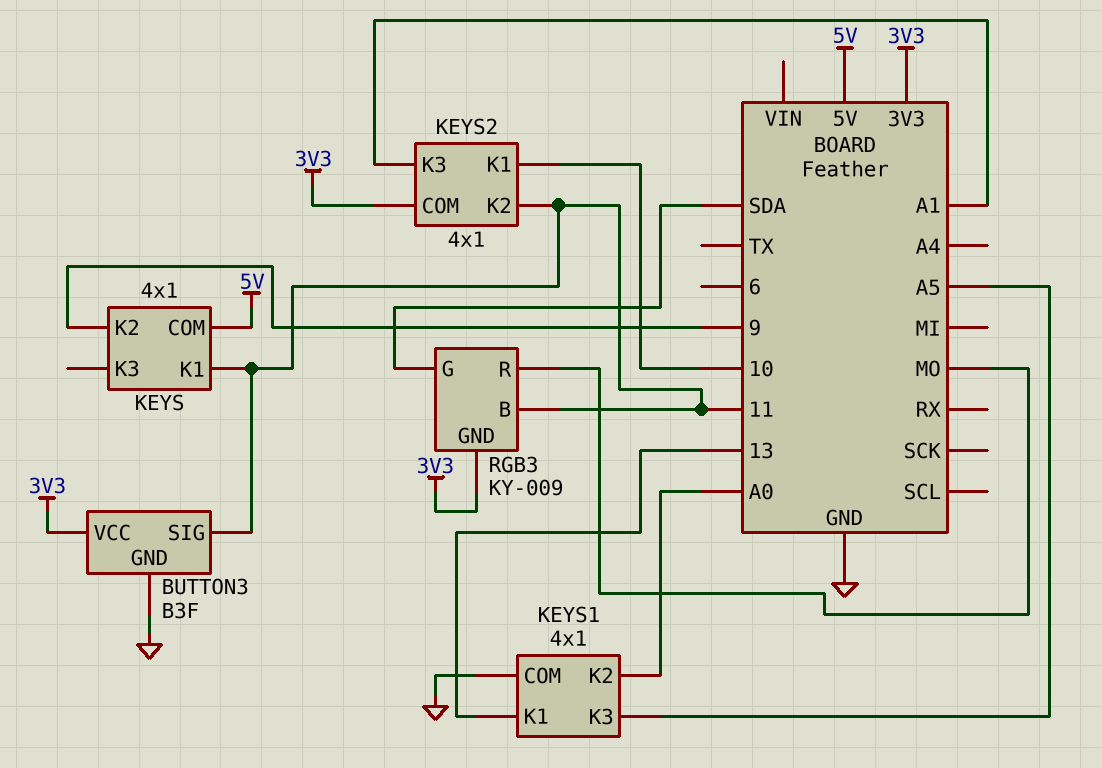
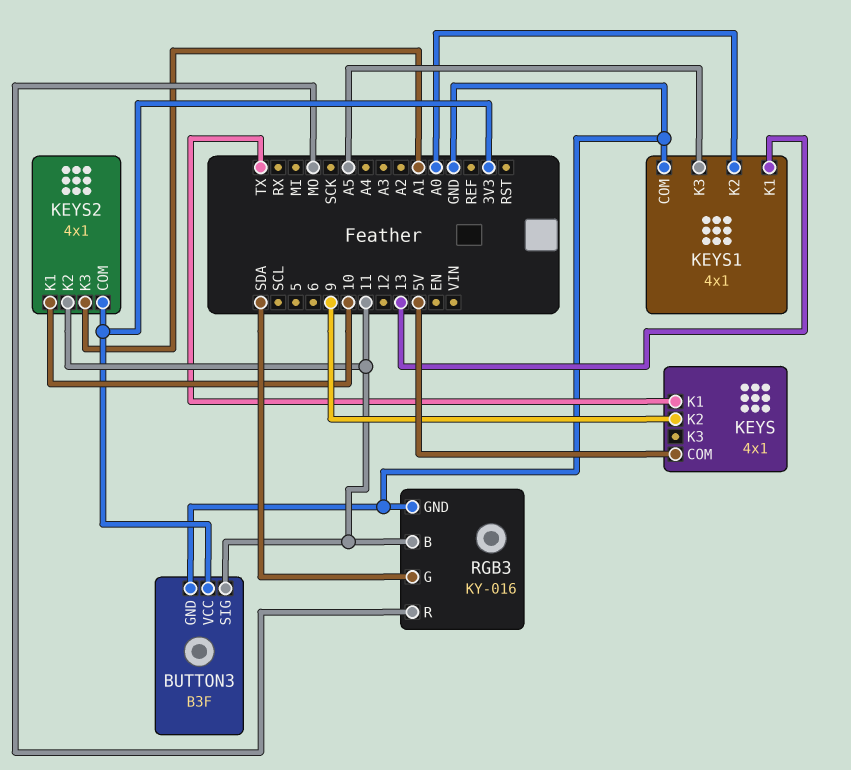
KEYS pin K1: 11 -> TX
RGB3: KY-009 -> KY-016
RGB3 pin GND: 3V3 -> GND

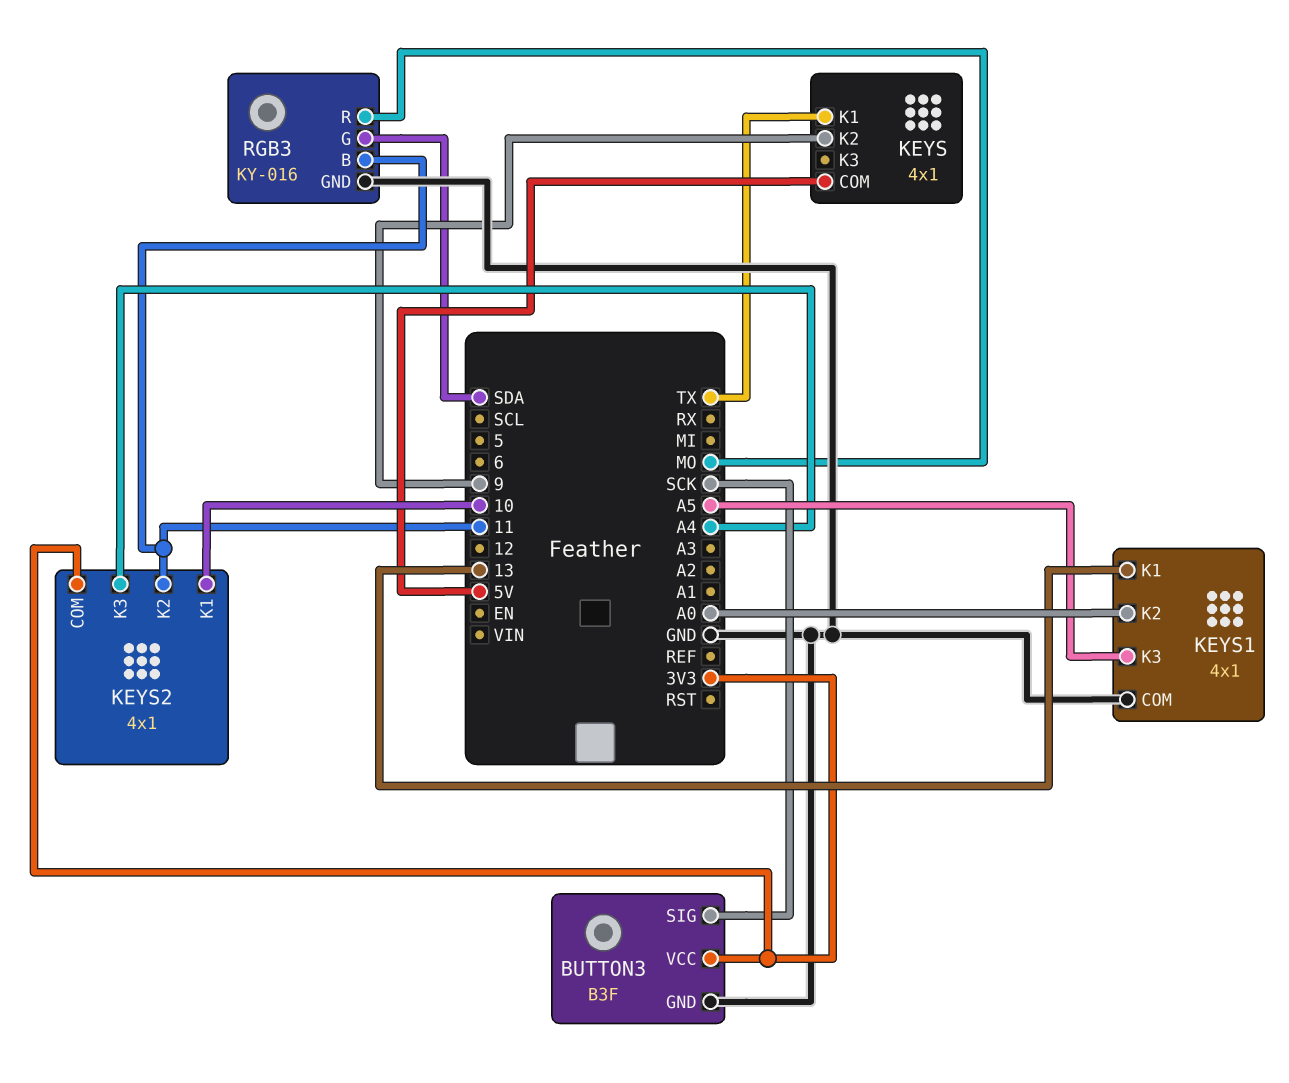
BUTTON3 pin SIG: 11 -> SCK
KEYS2 pin K3: A1 -> A4

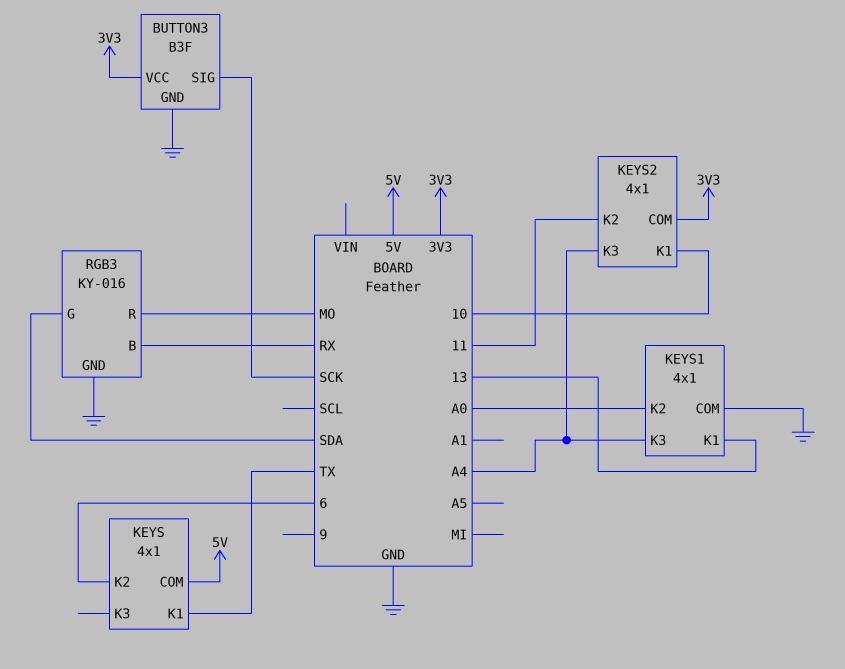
KEYS pin K2: 9 -> 6
KEYS1 pin K3: A5 -> A4
RGB3 pin B: 11 -> RX

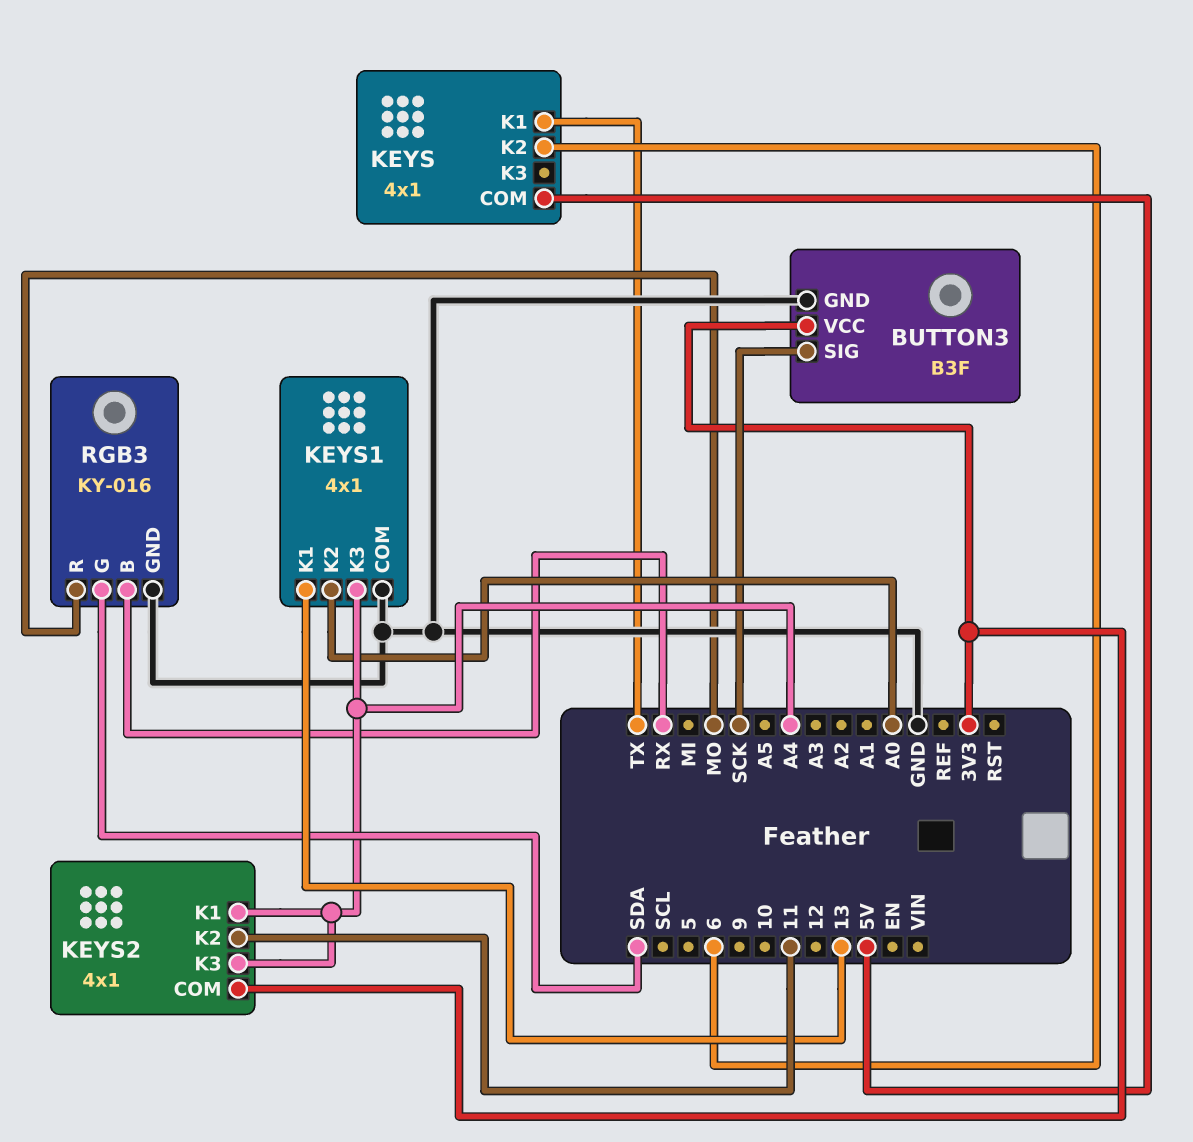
KEYS2 pin K1: 10 -> A4

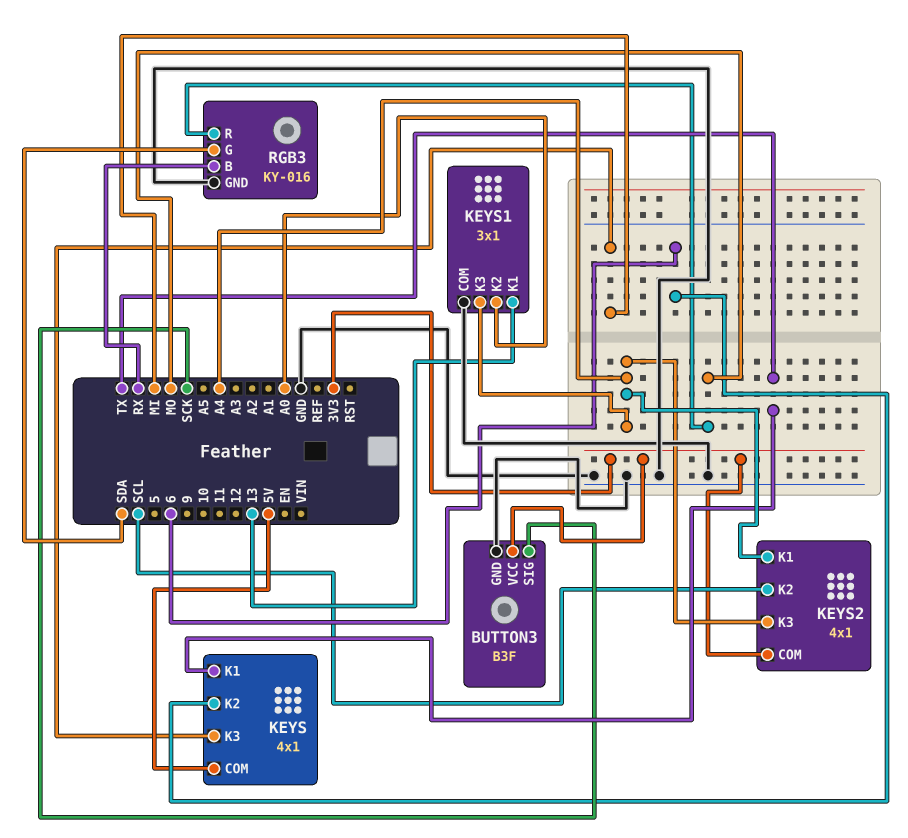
KEYS pin K3: none -> MI
KEYS1: 4x1 -> 3x1
KEYS2 pin K2: 11 -> SCL

